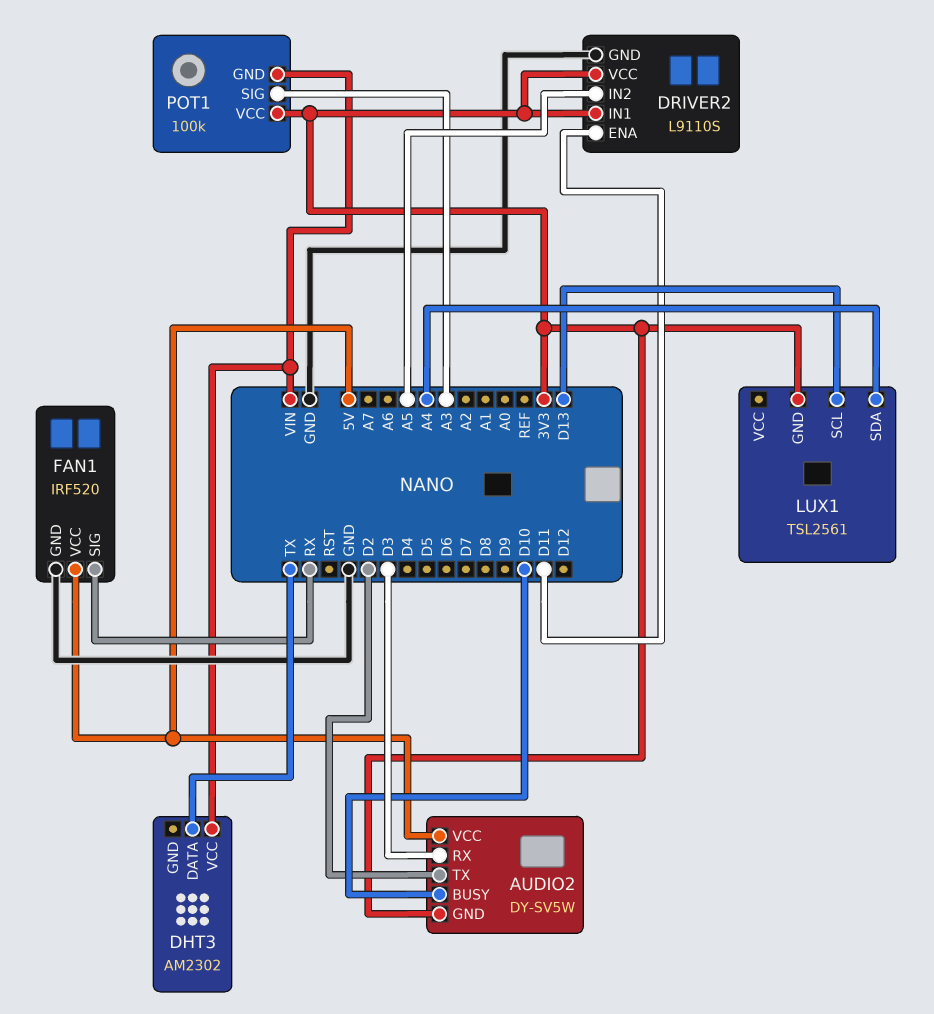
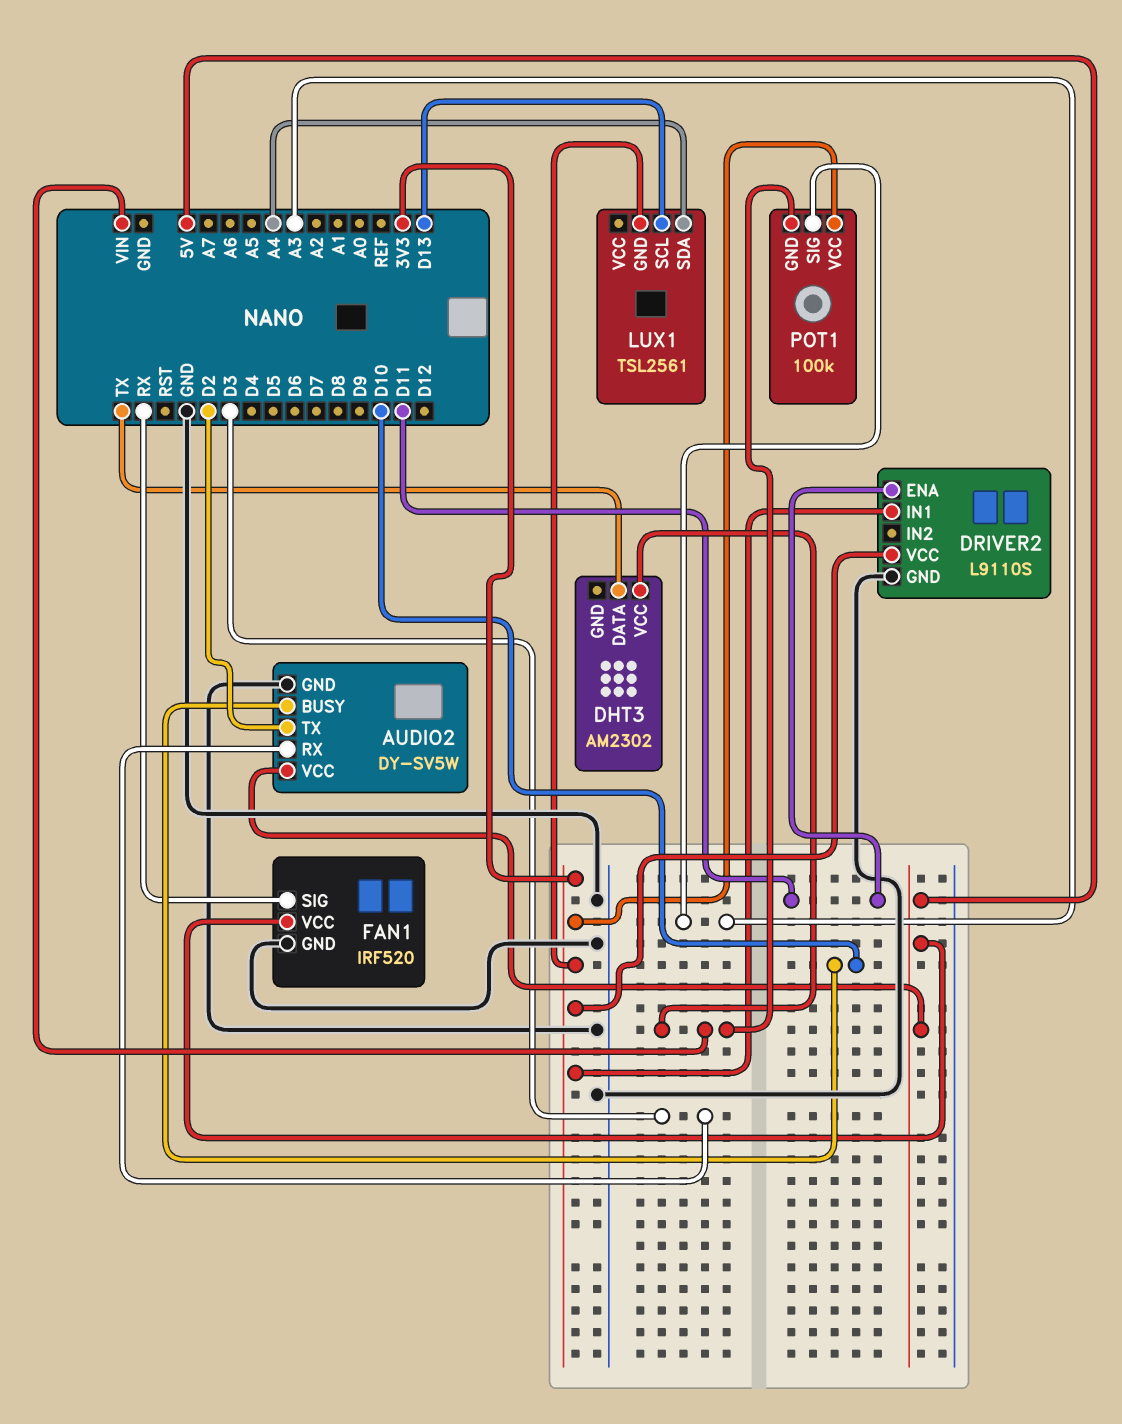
AUDIO2 pin GND: 3V3 -> GND
DRIVER2 pin IN2: A5 -> none

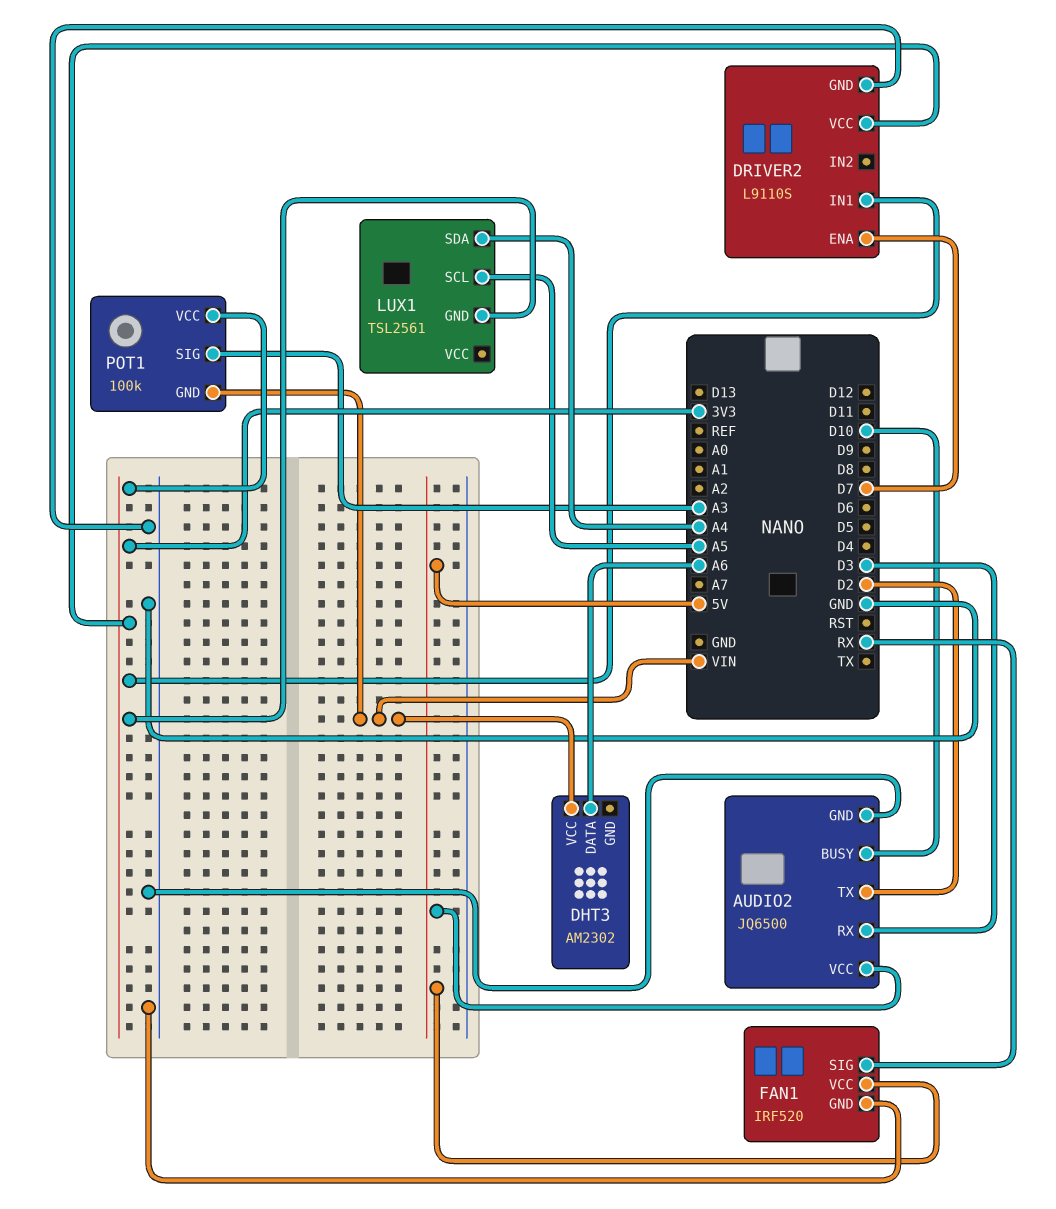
AUDIO2: DY-SV5W -> JQ6500
DHT3 pin DATA: TX -> A6
DRIVER2 pin ENA: D11 -> D7
LUX1 pin SCL: D13 -> A5

